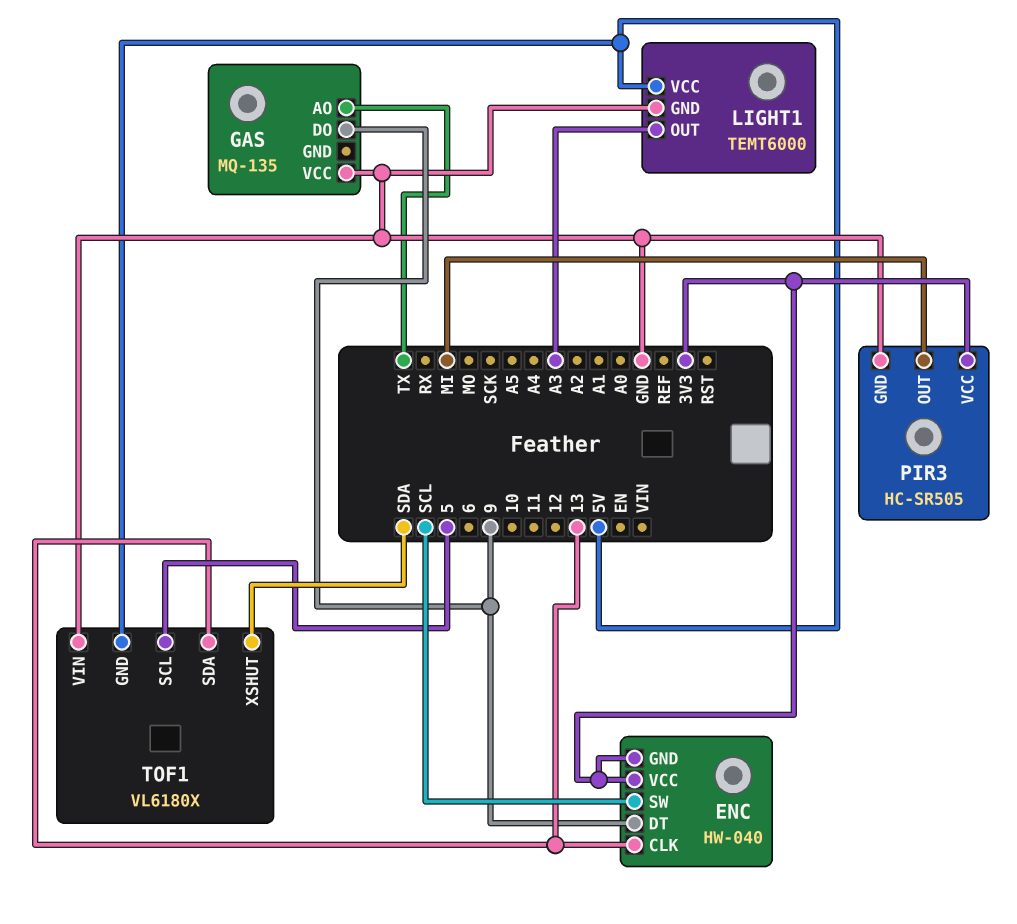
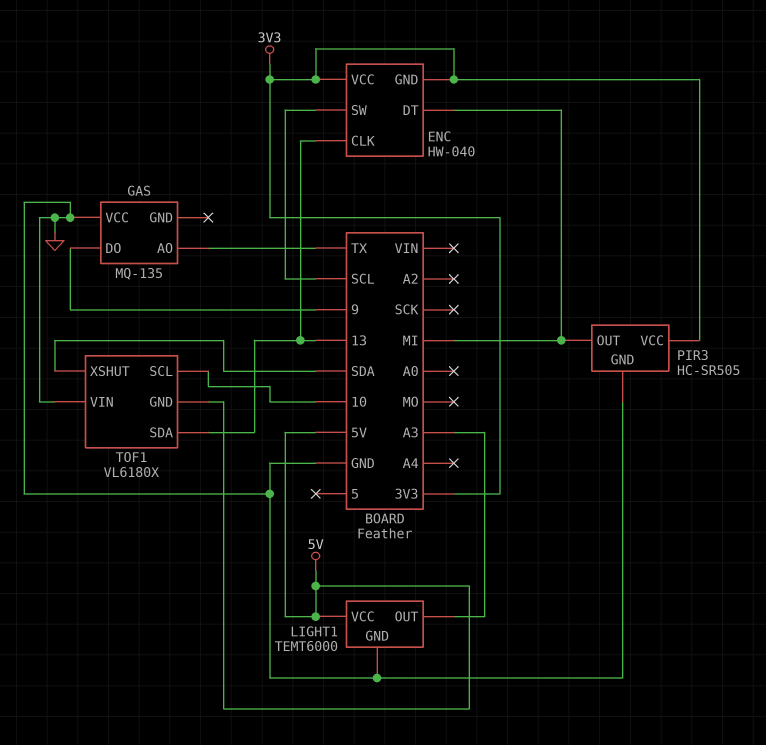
ENC pin DT: 9 -> MI
TOF1 pin SCL: 5 -> 10

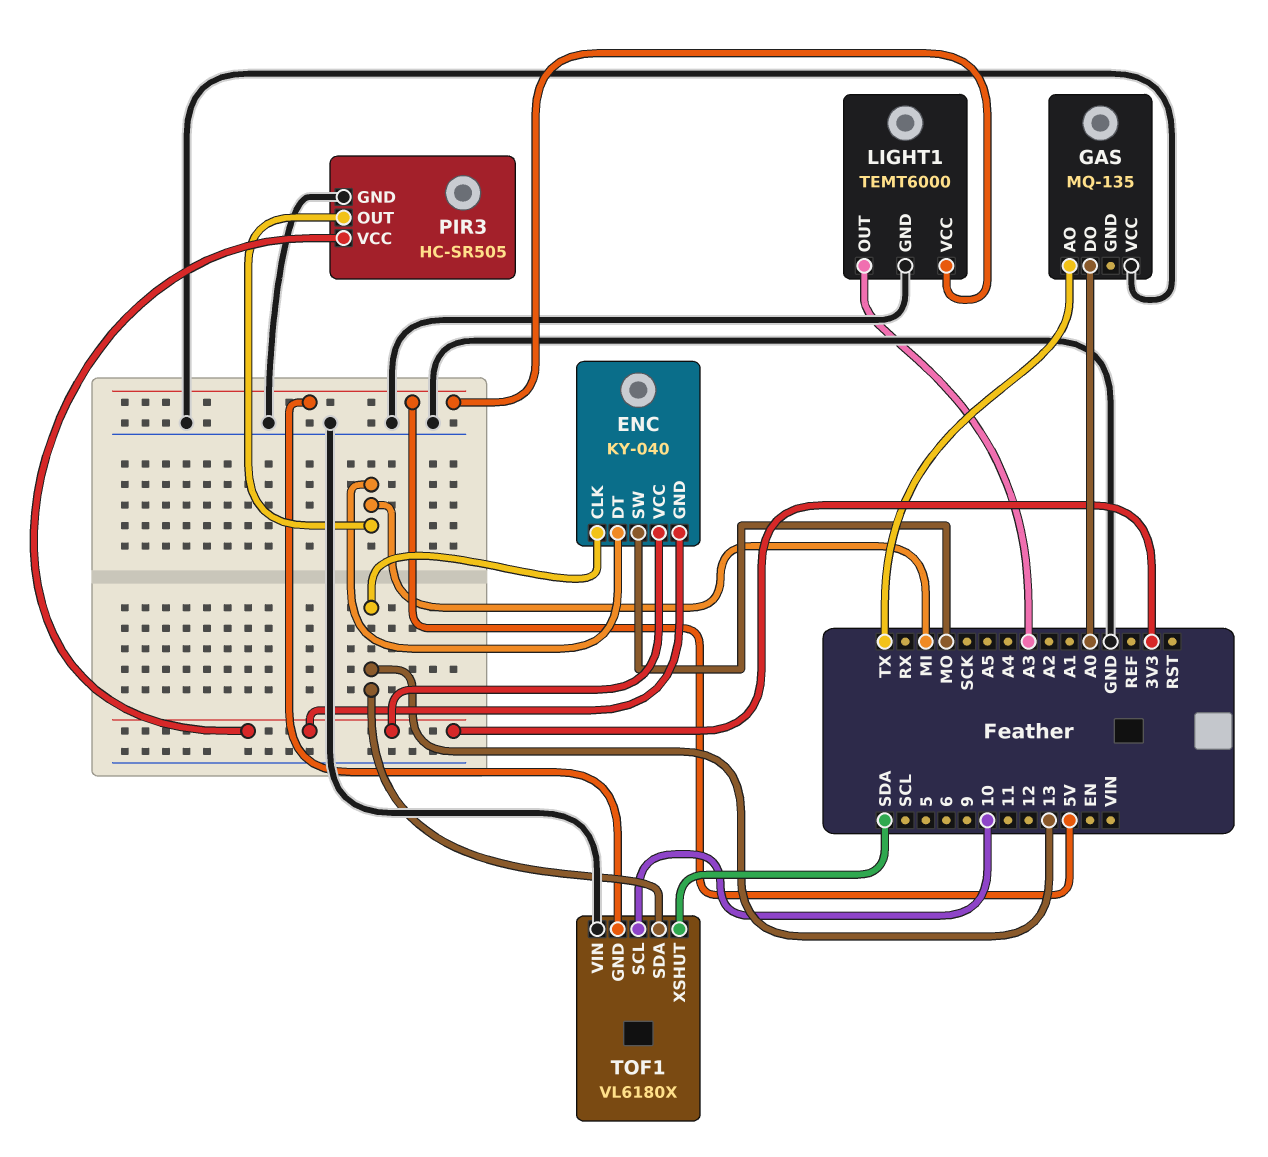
ENC: HW-040 -> KY-040
ENC pin SW: SCL -> MO
GAS pin DO: 9 -> A0

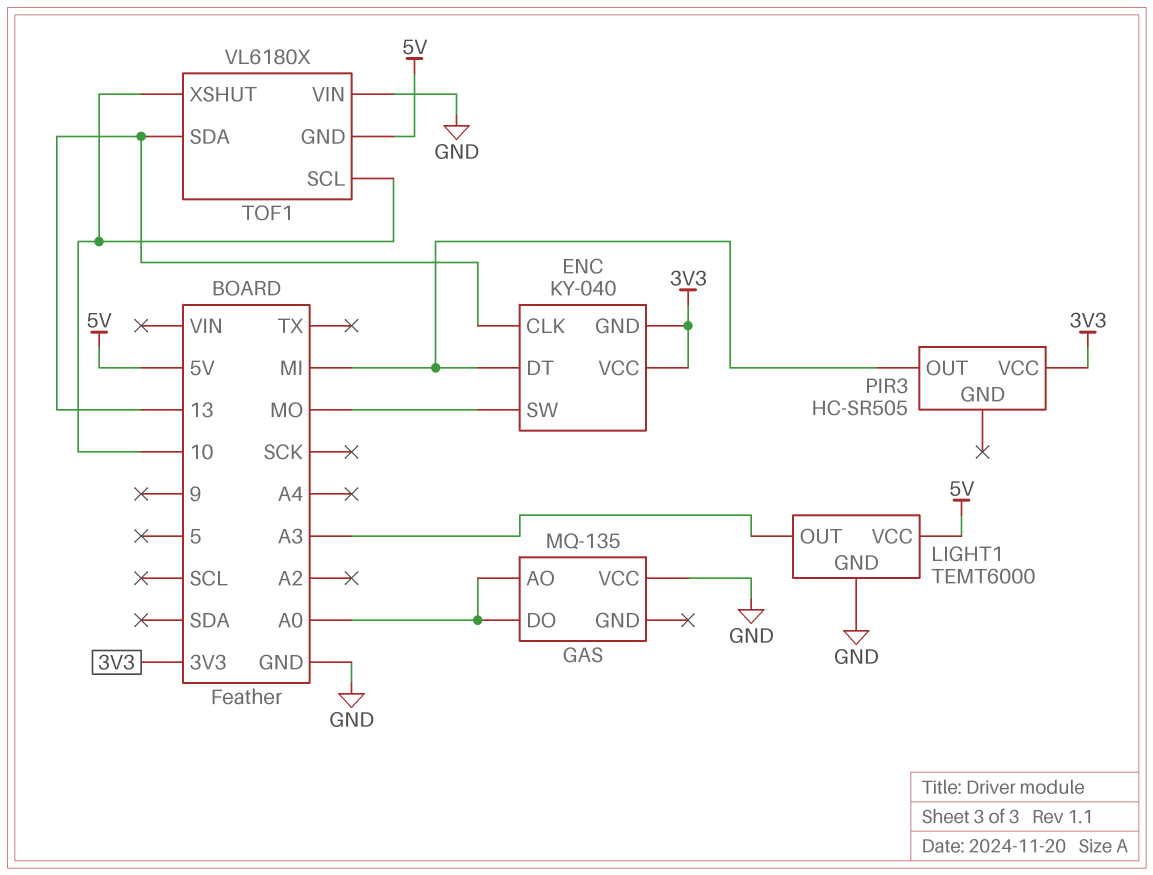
GAS pin AO: TX -> A0
PIR3 pin GND: GND -> none
TOF1 pin XSHUT: SDA -> 10

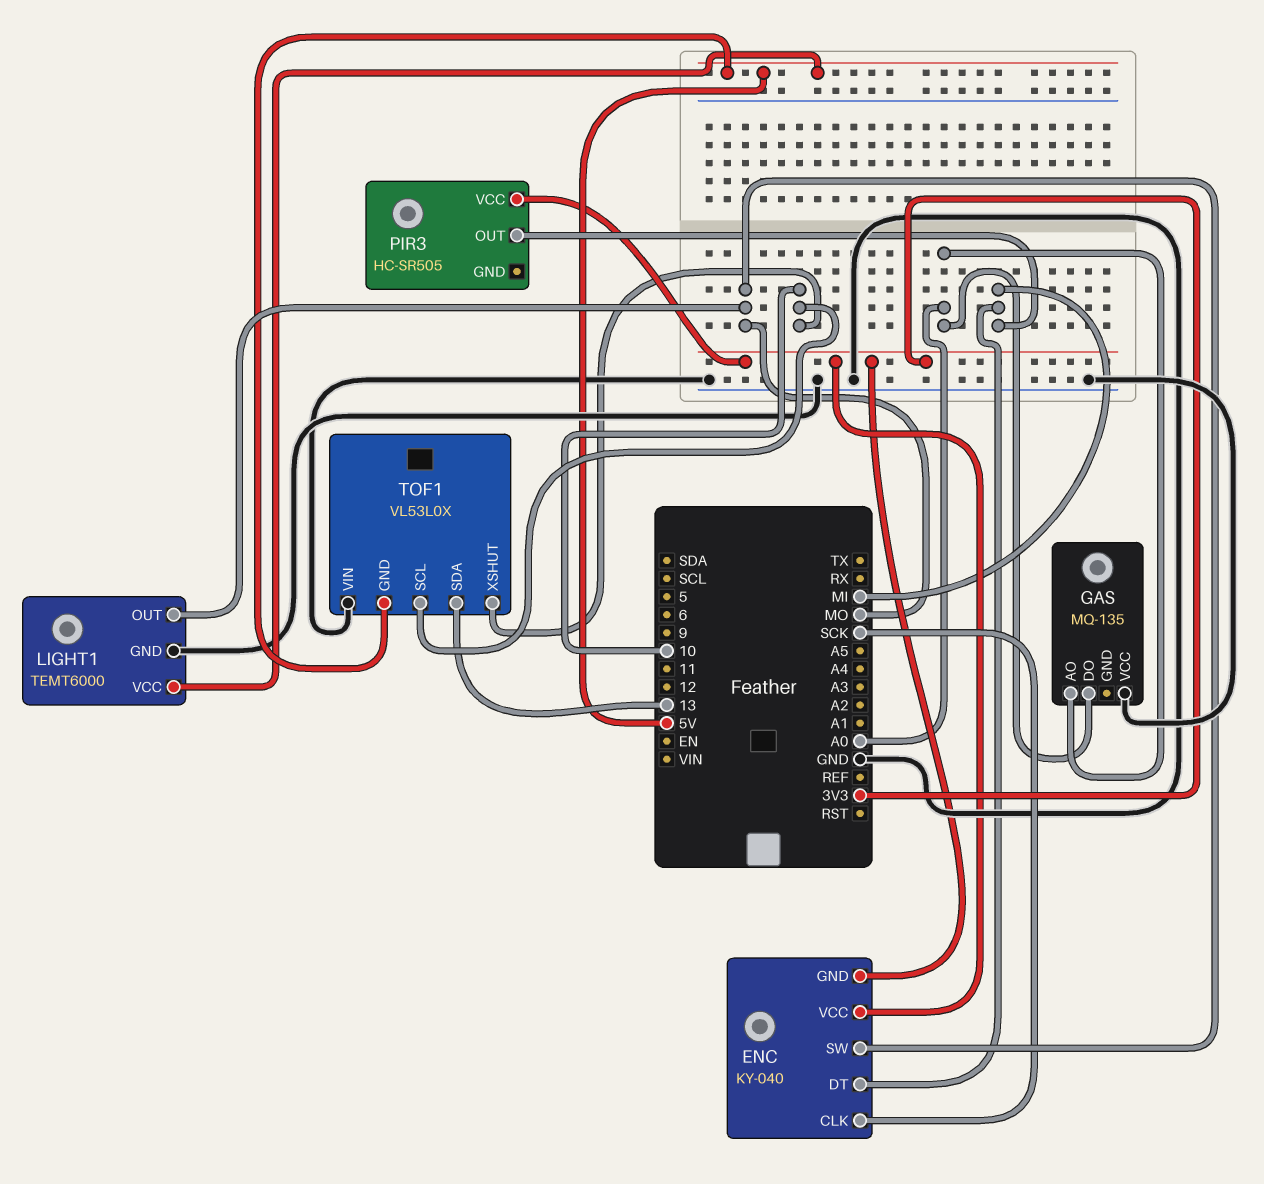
ENC pin CLK: 13 -> SCK
LIGHT1 pin OUT: A3 -> MO
TOF1: VL6180X -> VL53L0X

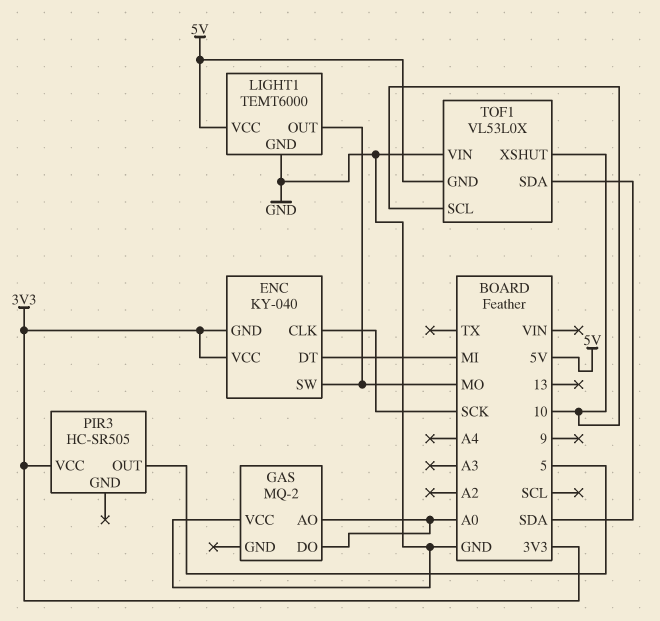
GAS: MQ-135 -> MQ-2
PIR3 pin OUT: MI -> 5
TOF1 pin SDA: 13 -> SDA

